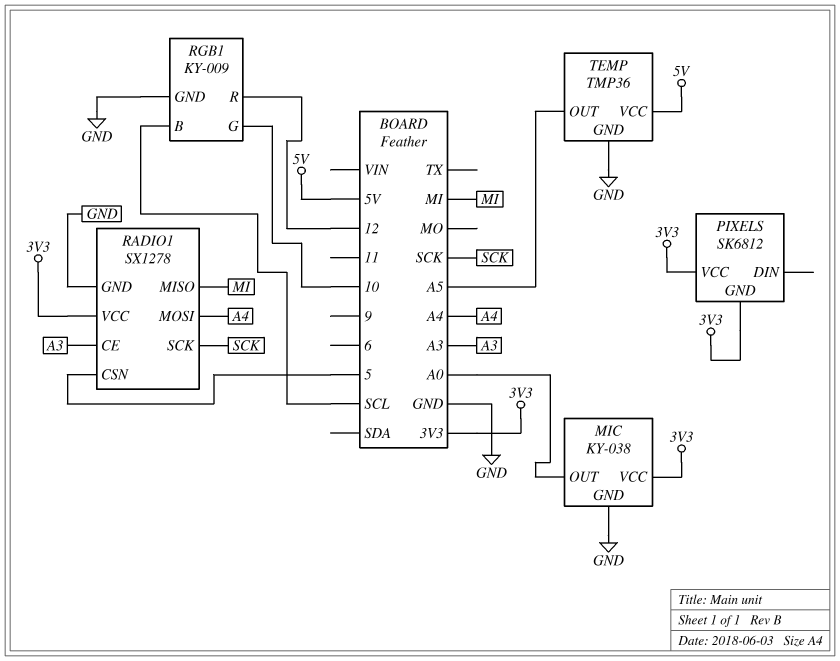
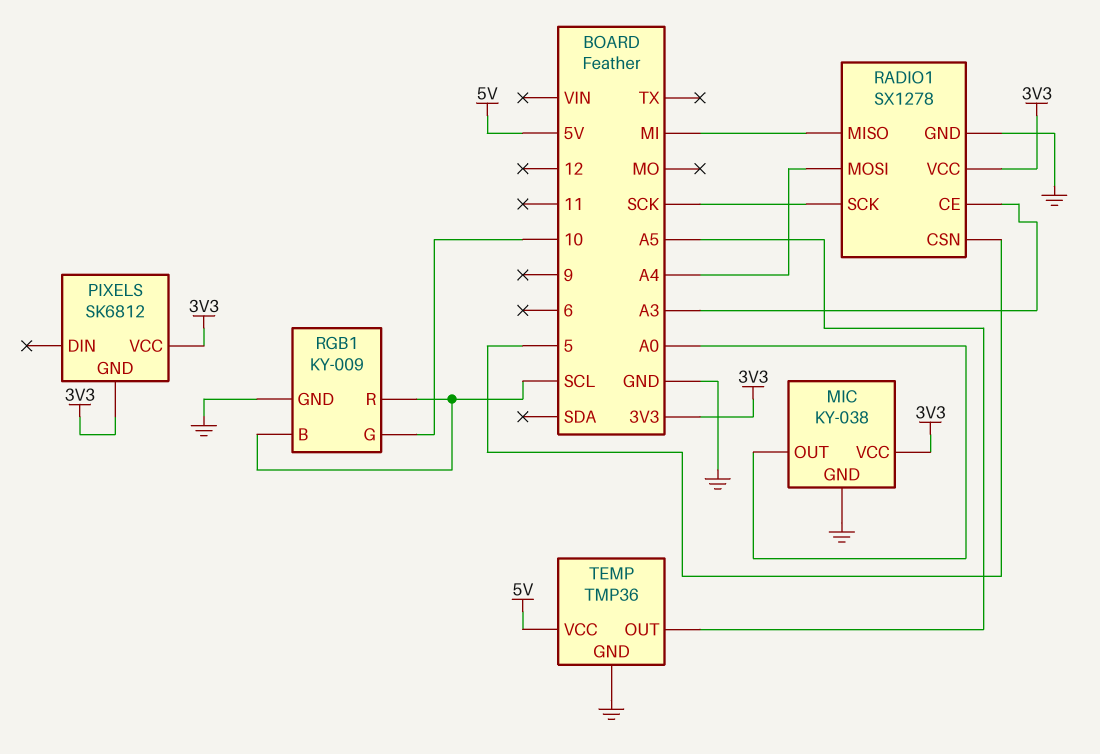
RGB1 pin R: 12 -> SCL

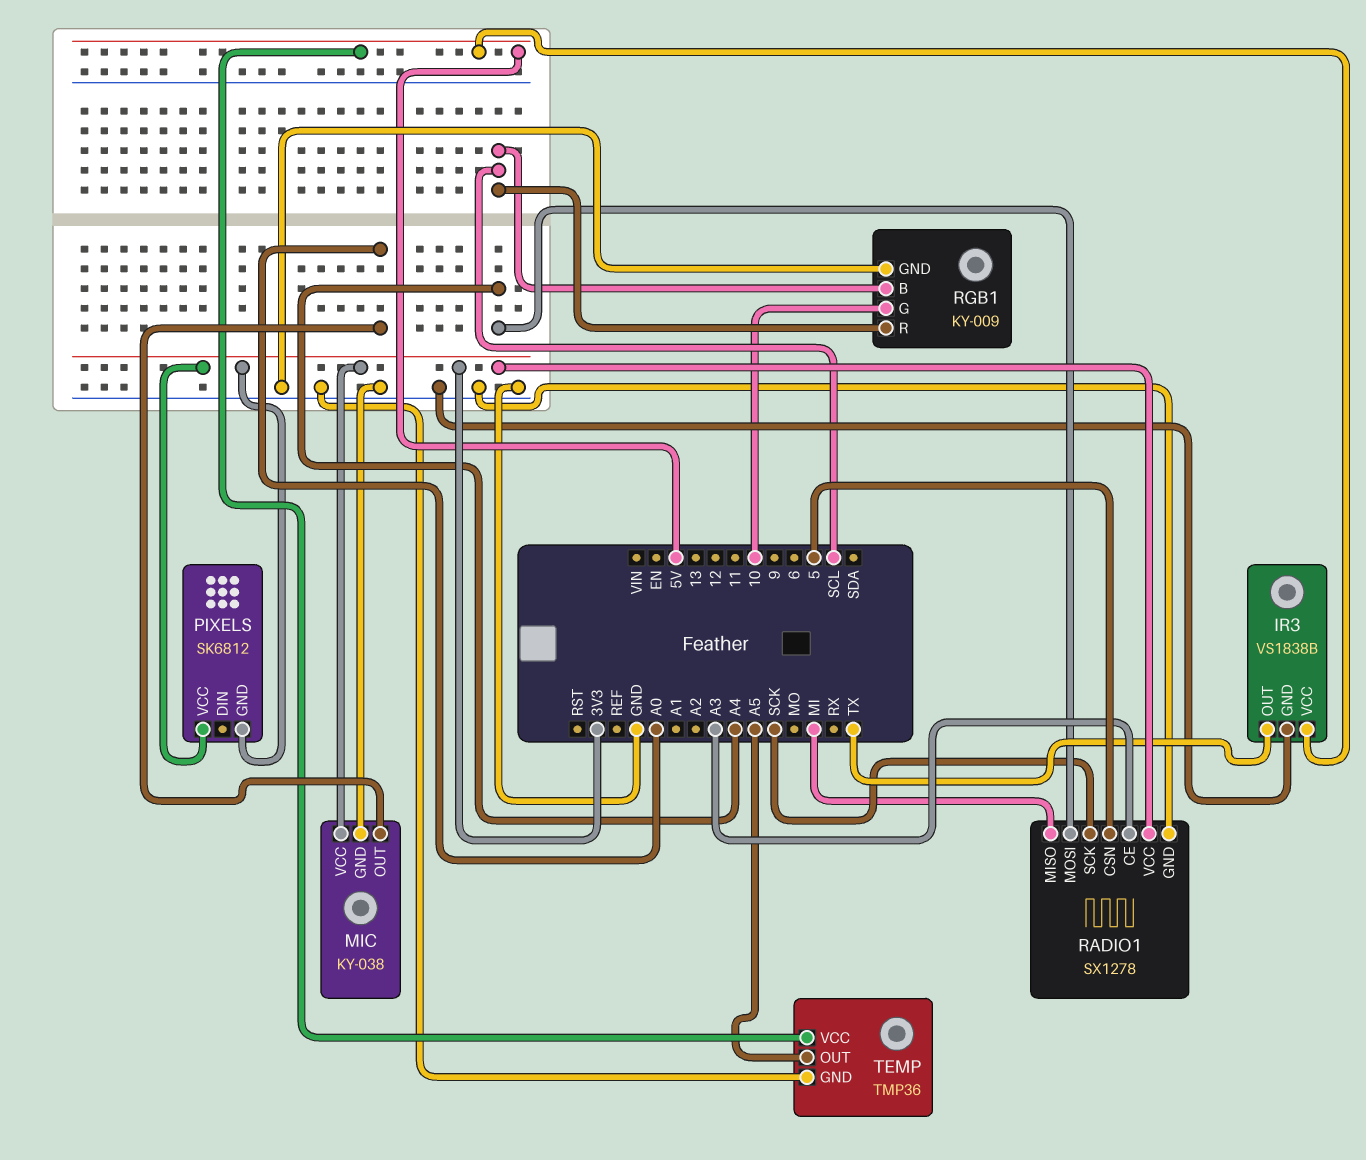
IR3: none -> VS1838B
IR3 pin GND: none -> GND
IR3 pin OUT: none -> TX
IR3 pin VCC: none -> 5V

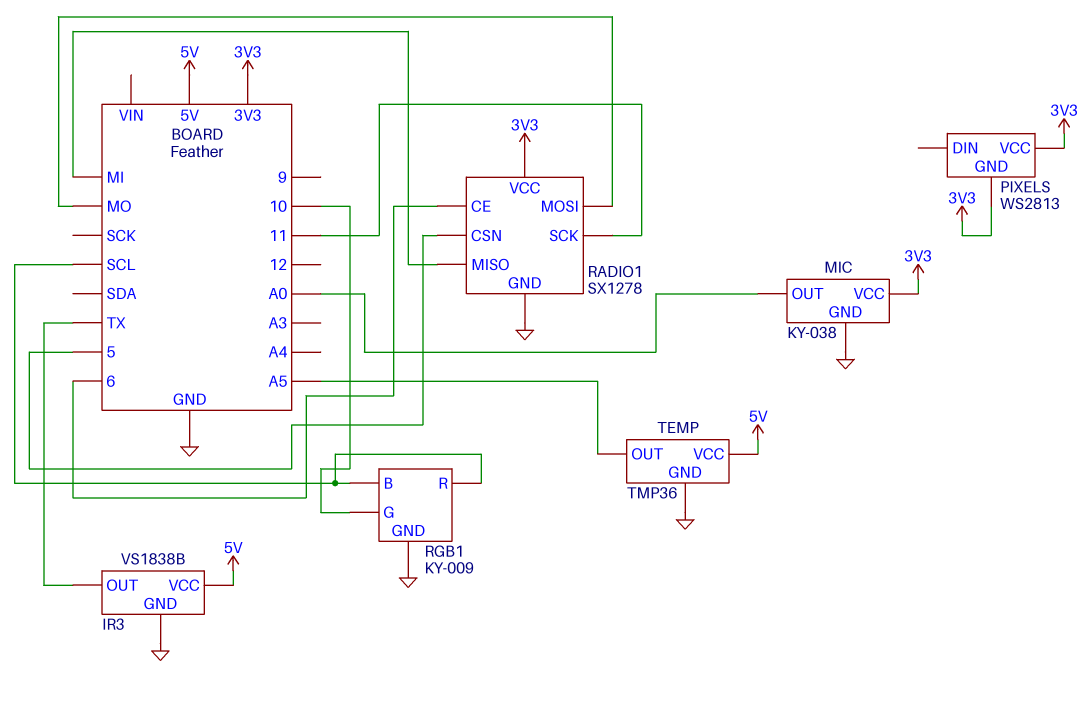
PIXELS: SK6812 -> WS2813
RADIO1 pin CE: A3 -> 6
RADIO1 pin MOSI: A4 -> MO
RADIO1 pin SCK: SCK -> 11

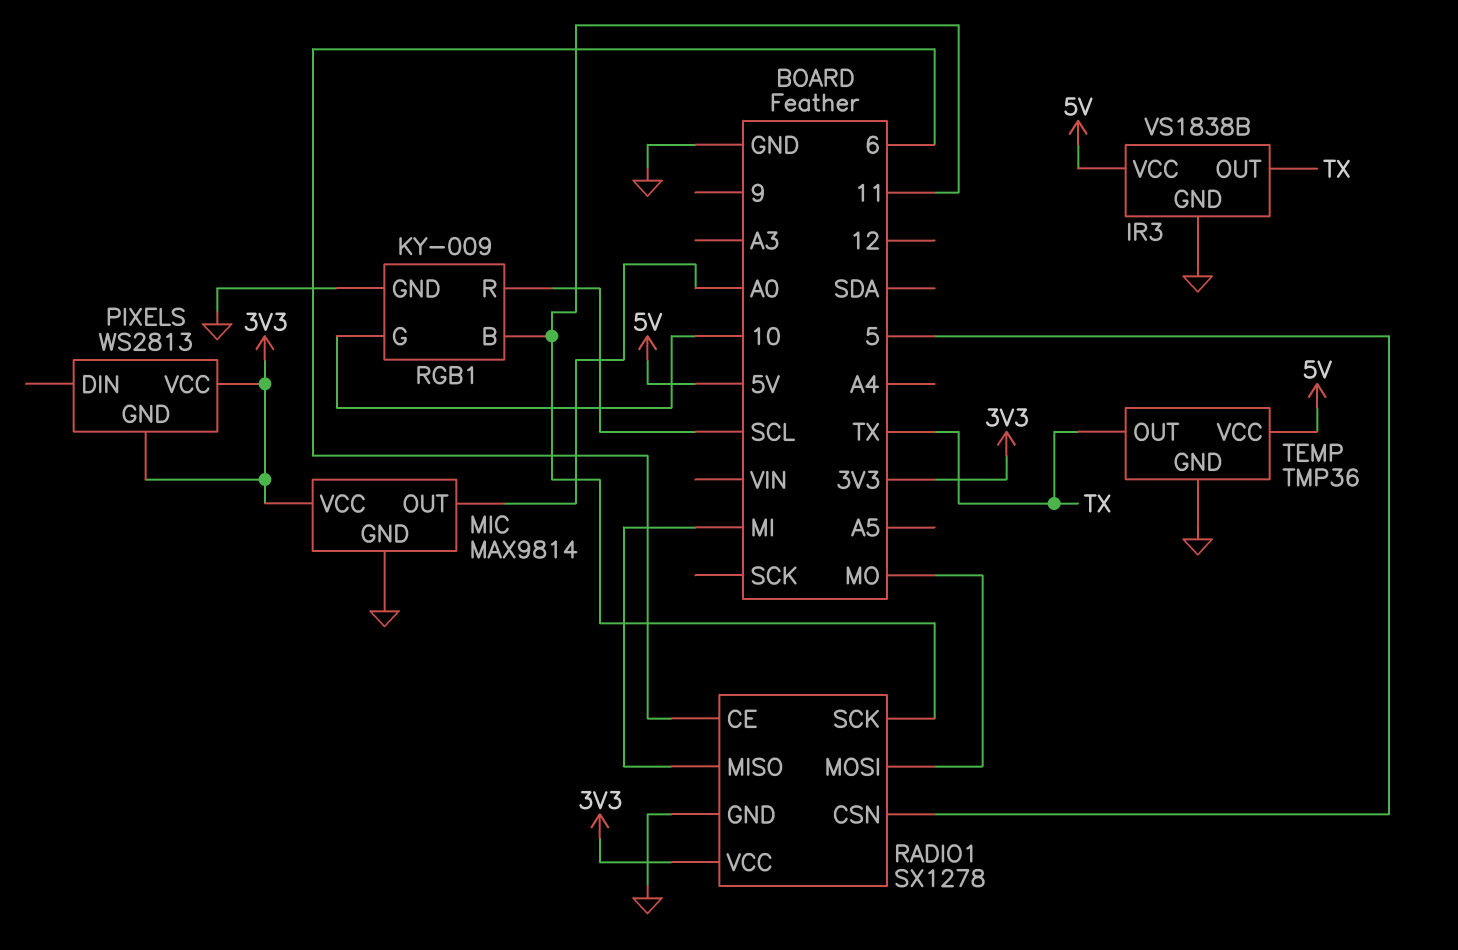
MIC: KY-038 -> MAX9814
RGB1 pin B: SCL -> 11
TEMP pin OUT: A5 -> TX

